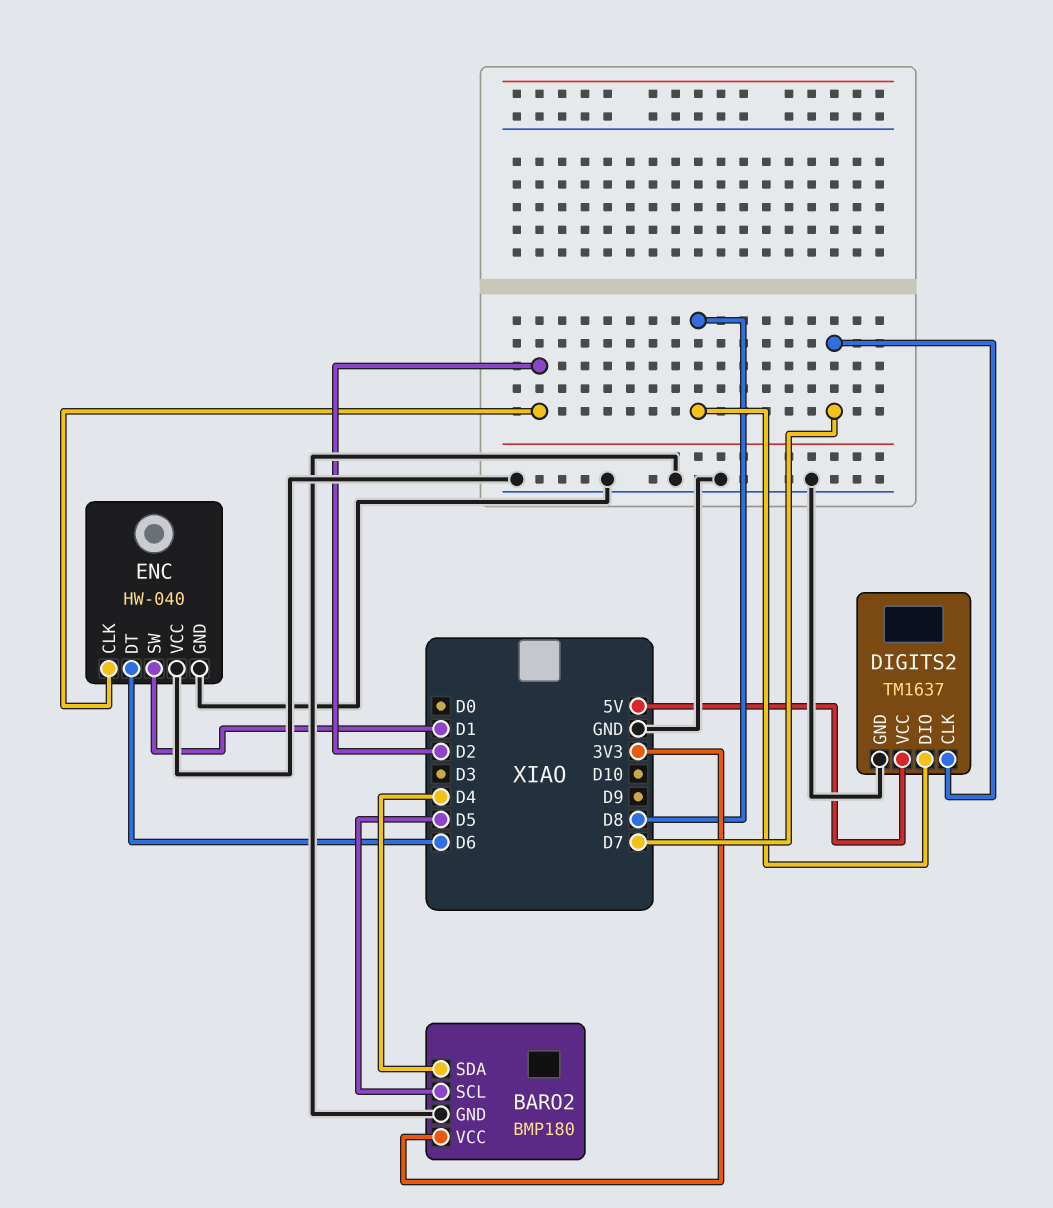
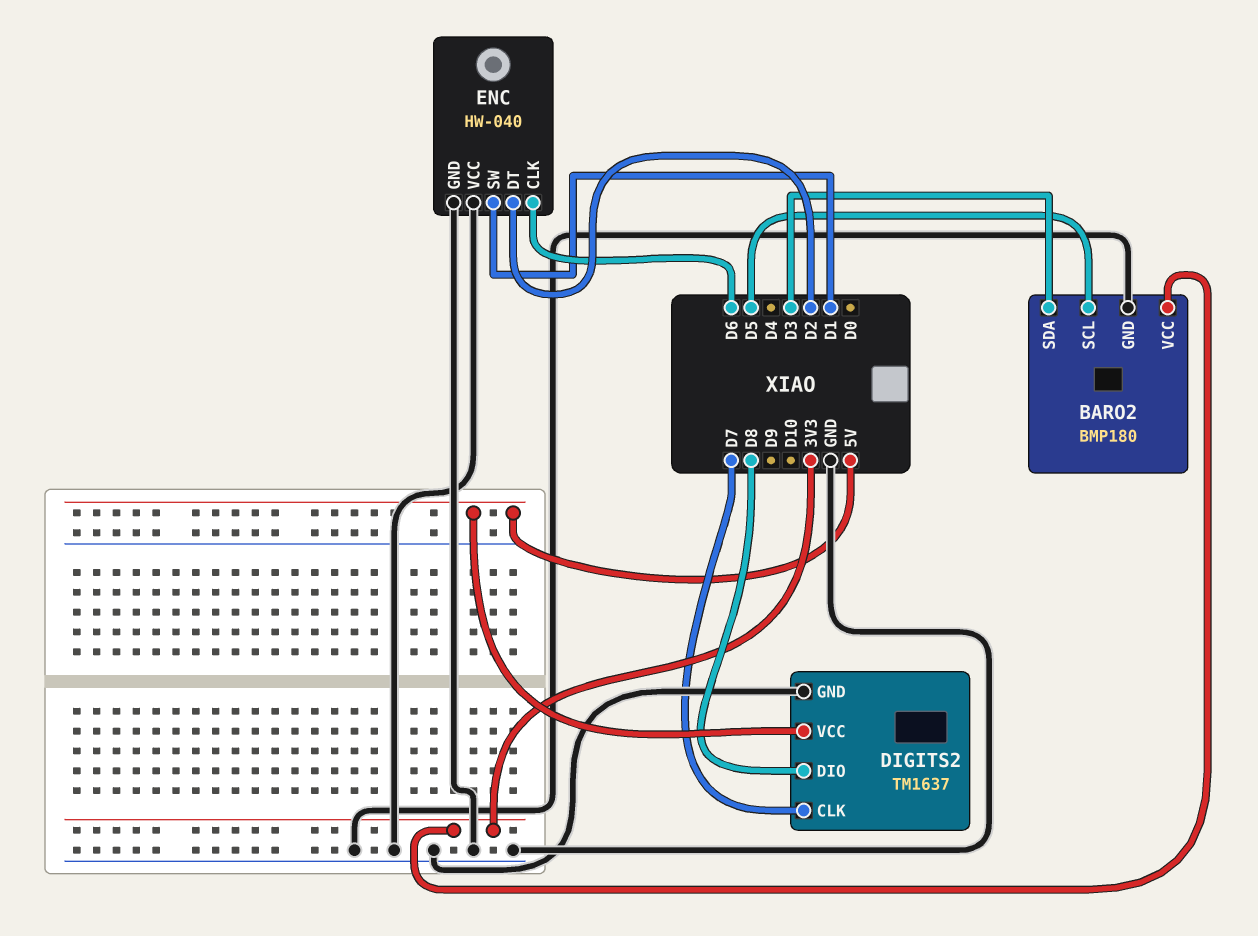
BARO2 pin SDA: D4 -> D3
ENC pin CLK: D2 -> D6
ENC pin DT: D6 -> D2

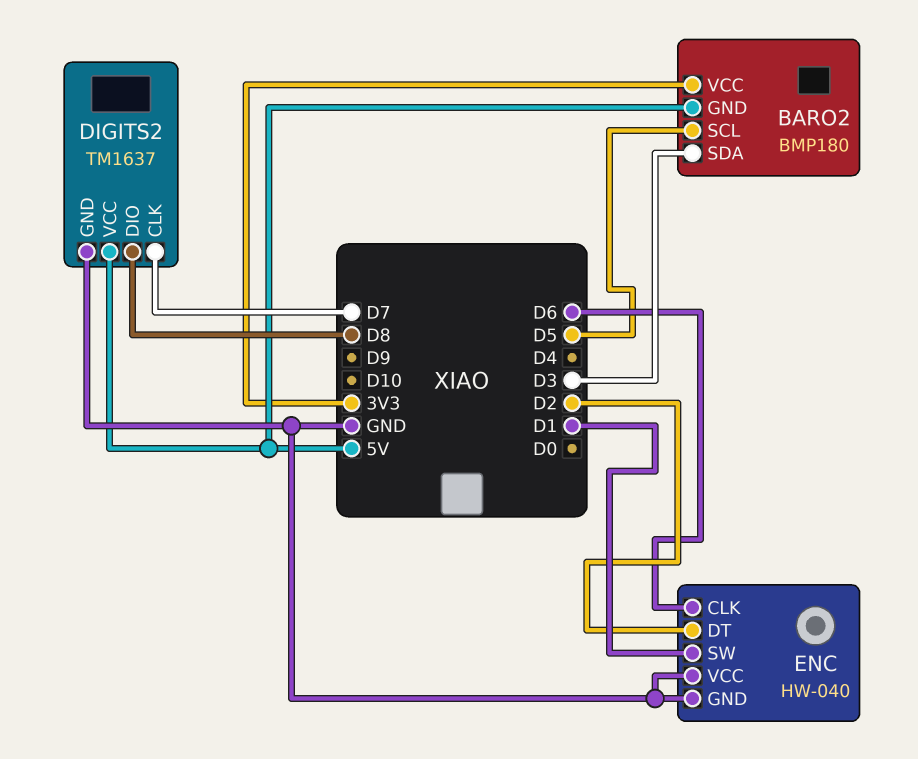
BARO2 pin GND: GND -> 5V

